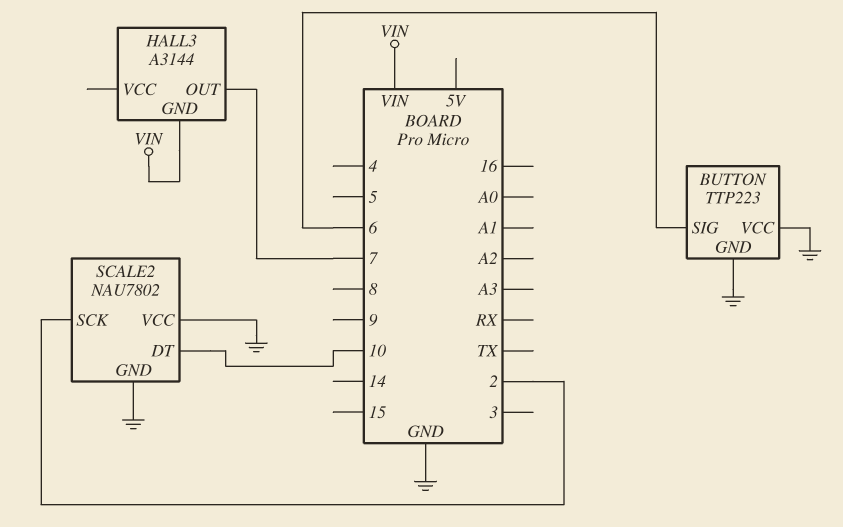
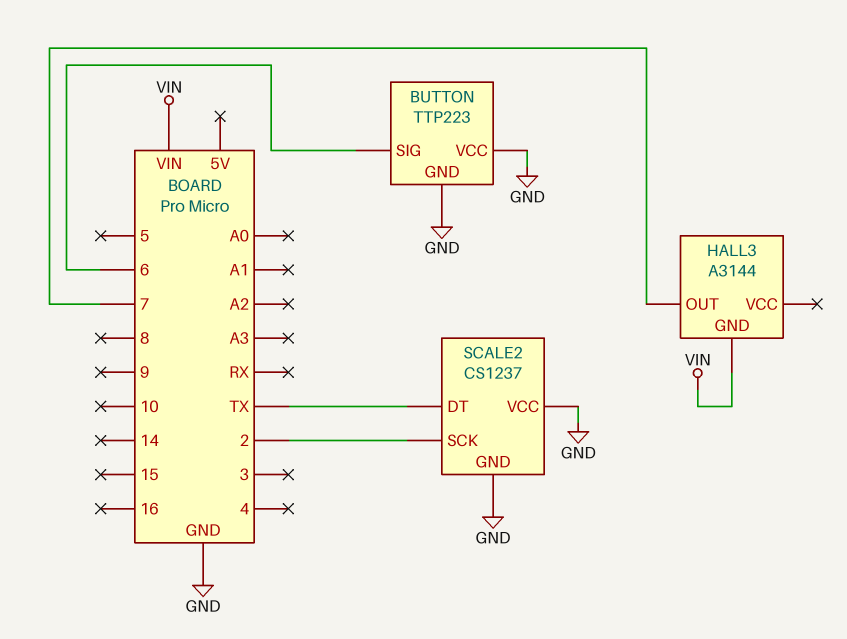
SCALE2: NAU7802 -> CS1237
SCALE2 pin DT: 10 -> TX

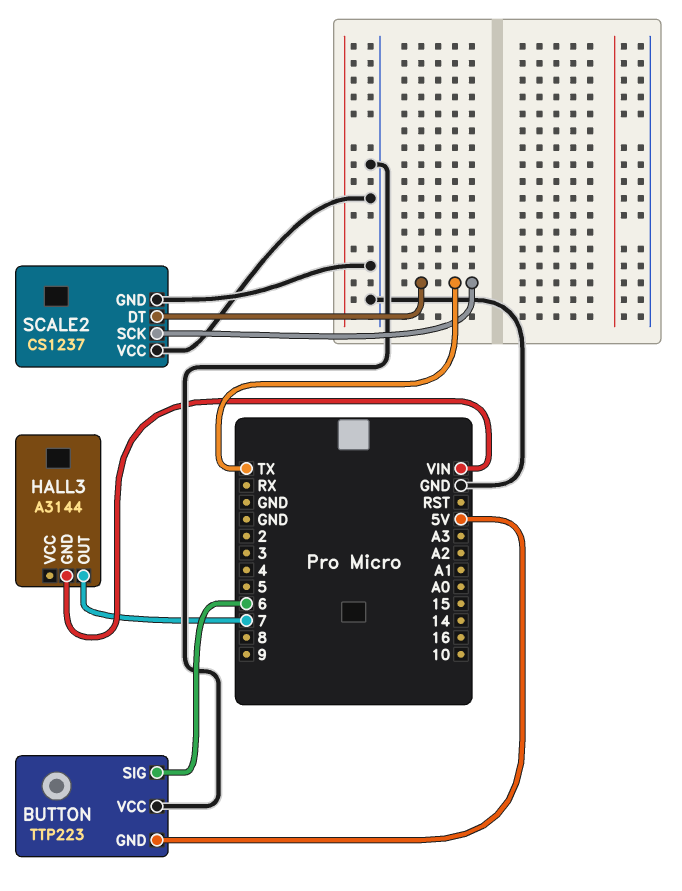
BUTTON pin GND: GND -> 5V
SCALE2 pin SCK: 2 -> TX

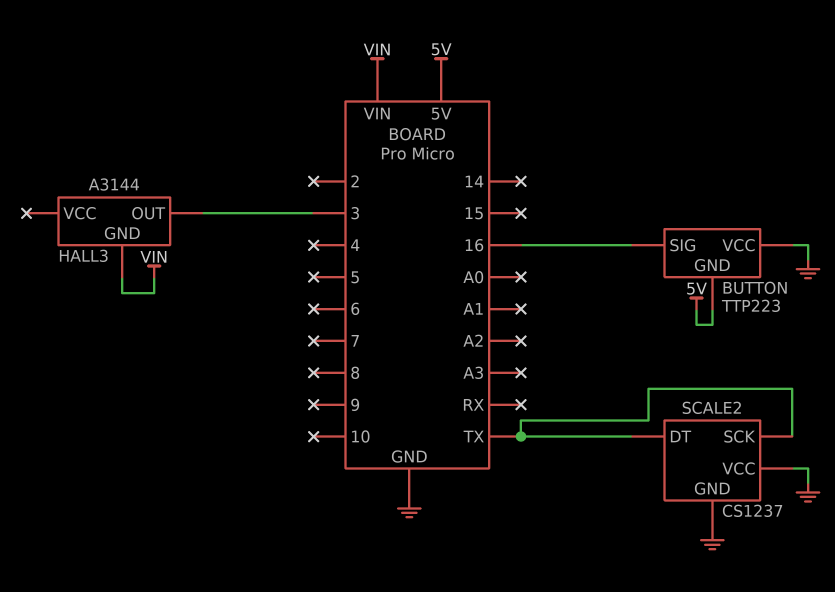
BUTTON pin SIG: 6 -> 16
HALL3 pin OUT: 7 -> 3

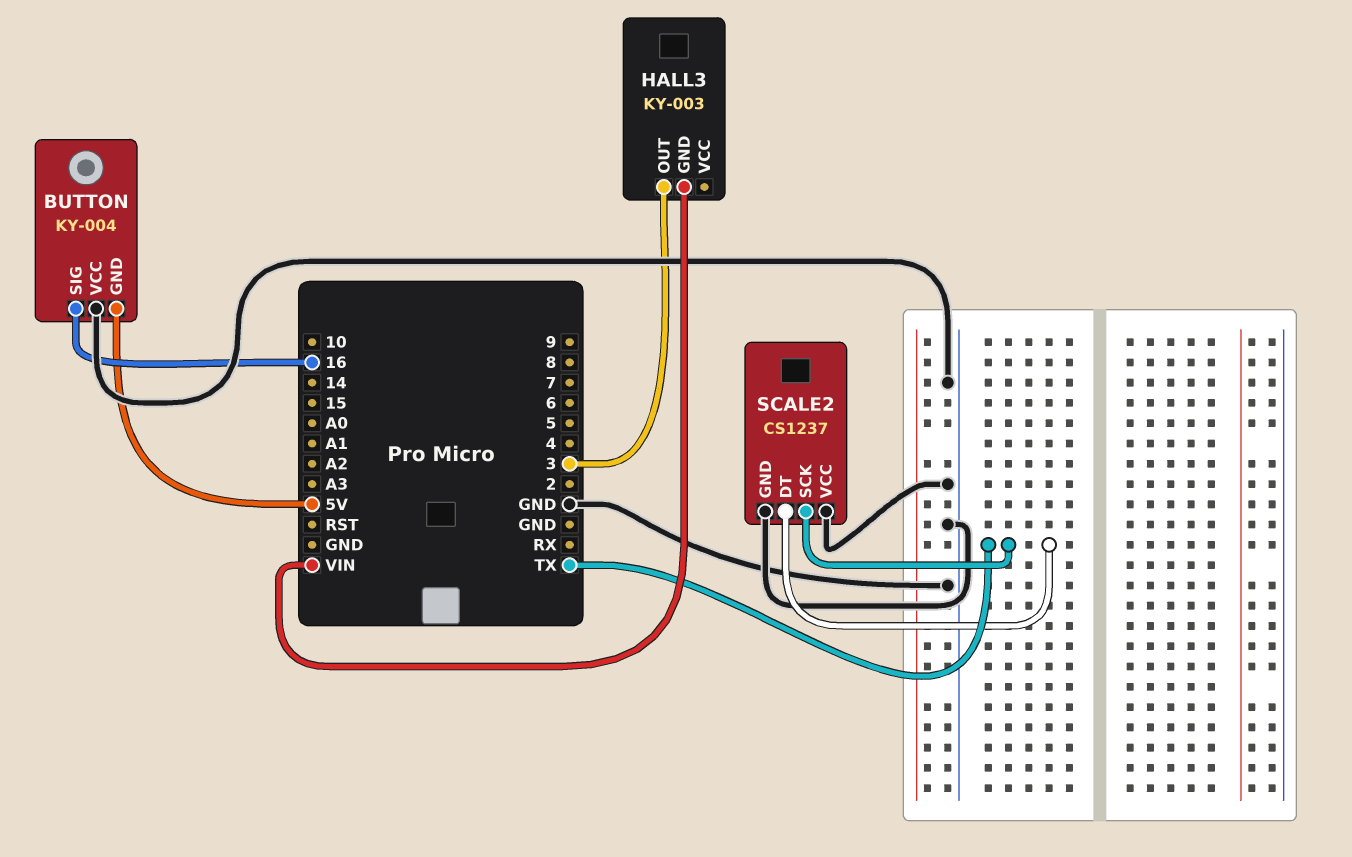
BUTTON: TTP223 -> KY-004
HALL3: A3144 -> KY-003

